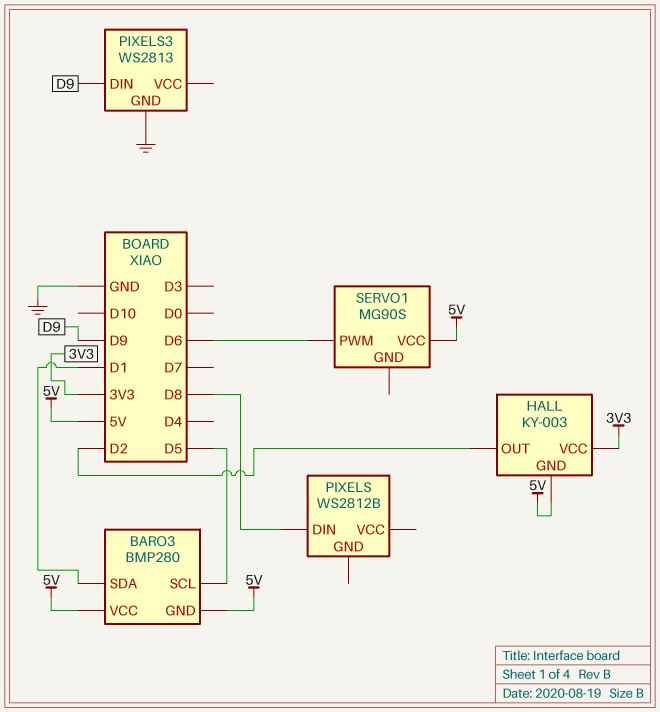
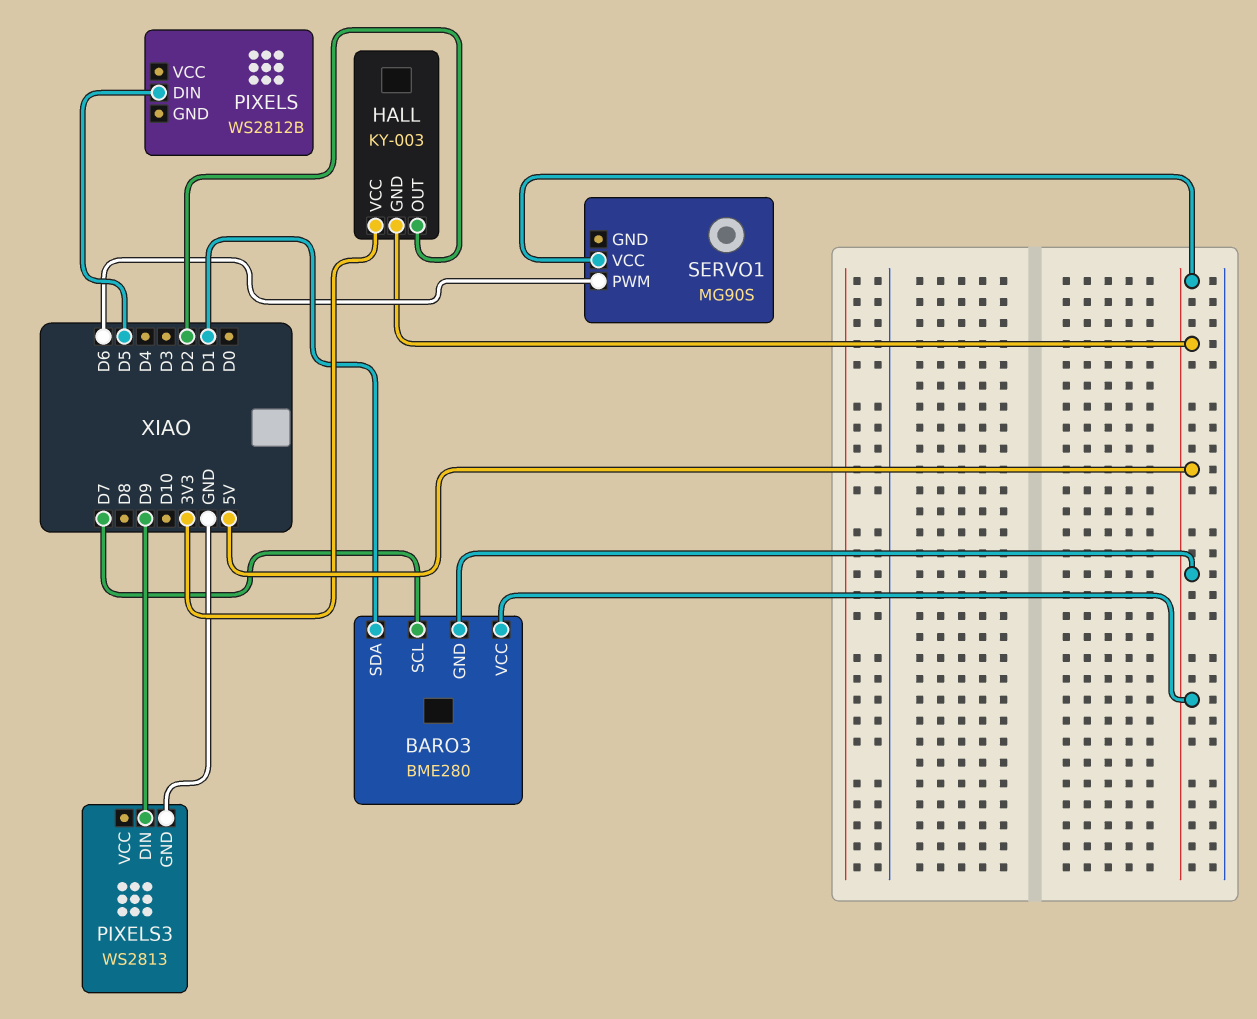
BARO3: BMP280 -> BME280
BARO3 pin SCL: D5 -> D7
PIXELS pin DIN: D8 -> D5

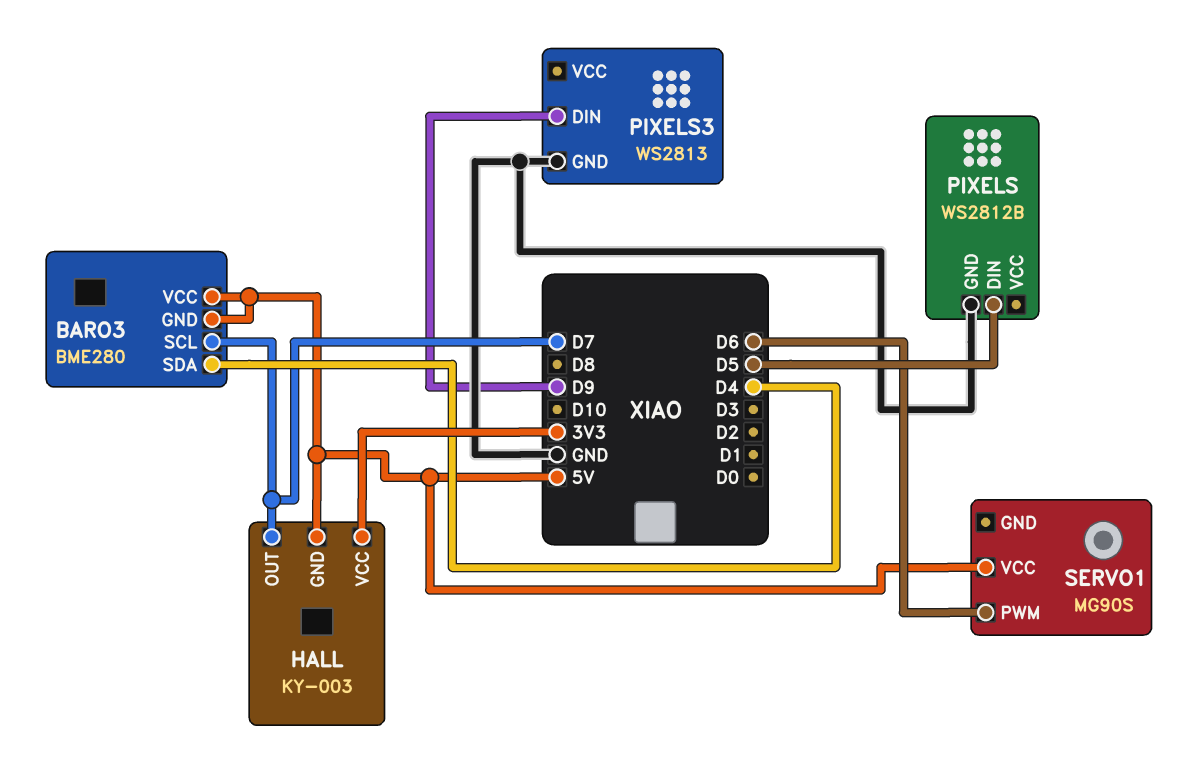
BARO3 pin SDA: D1 -> D4
HALL pin OUT: D2 -> D7
PIXELS pin GND: none -> GND

